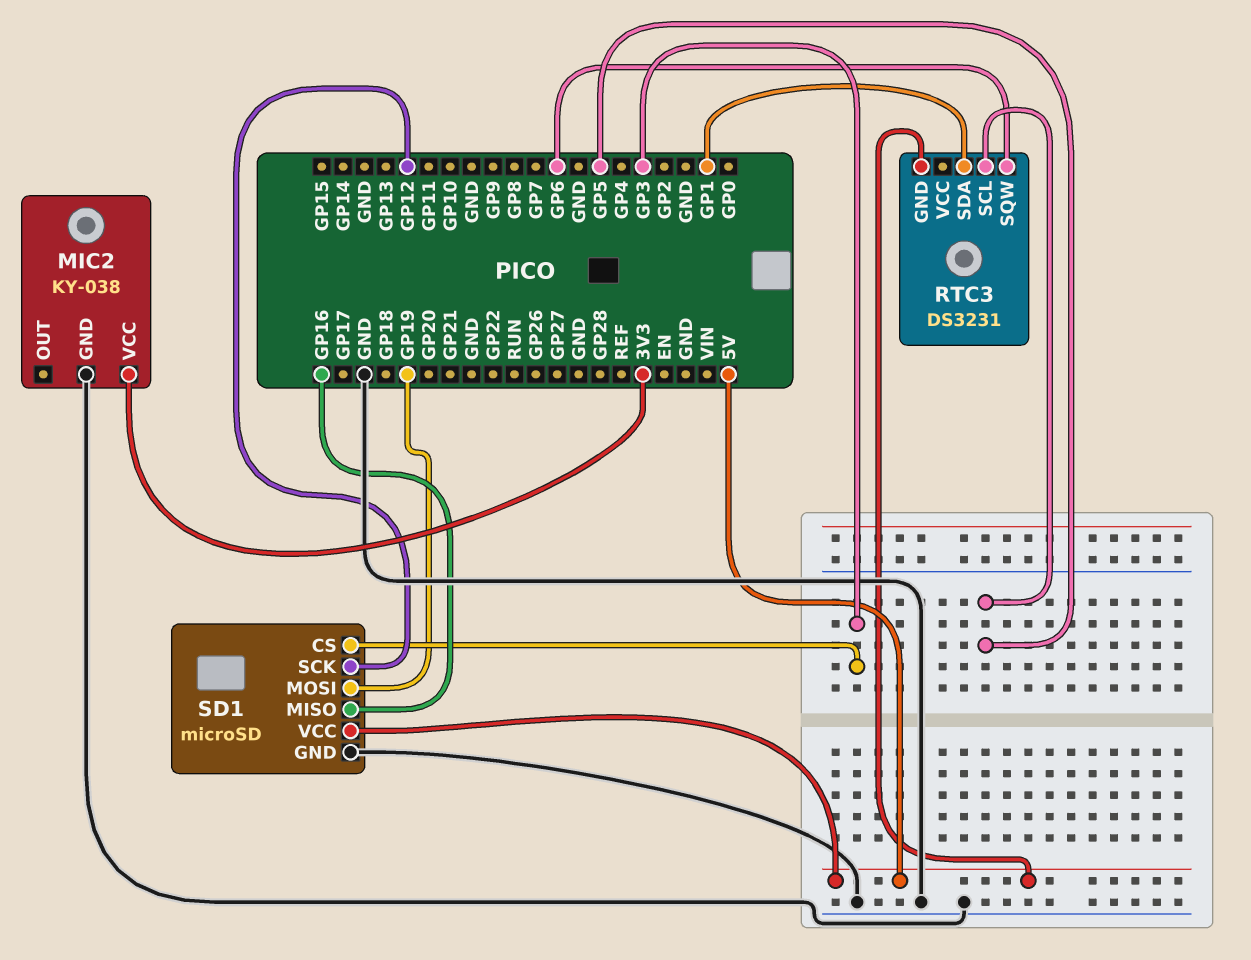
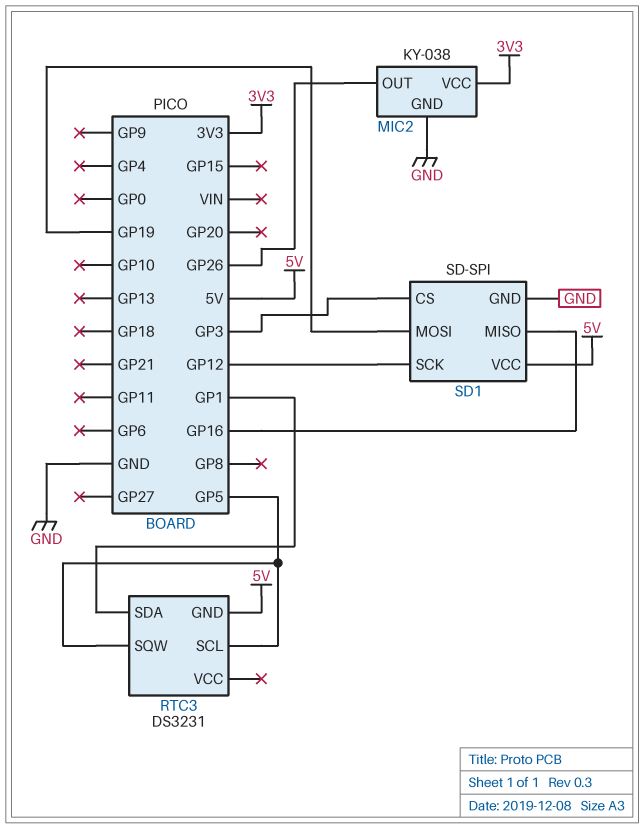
MIC2 pin OUT: none -> GP26
RTC3 pin SQW: GP6 -> GP5
SD1: microSD -> SD-SPI

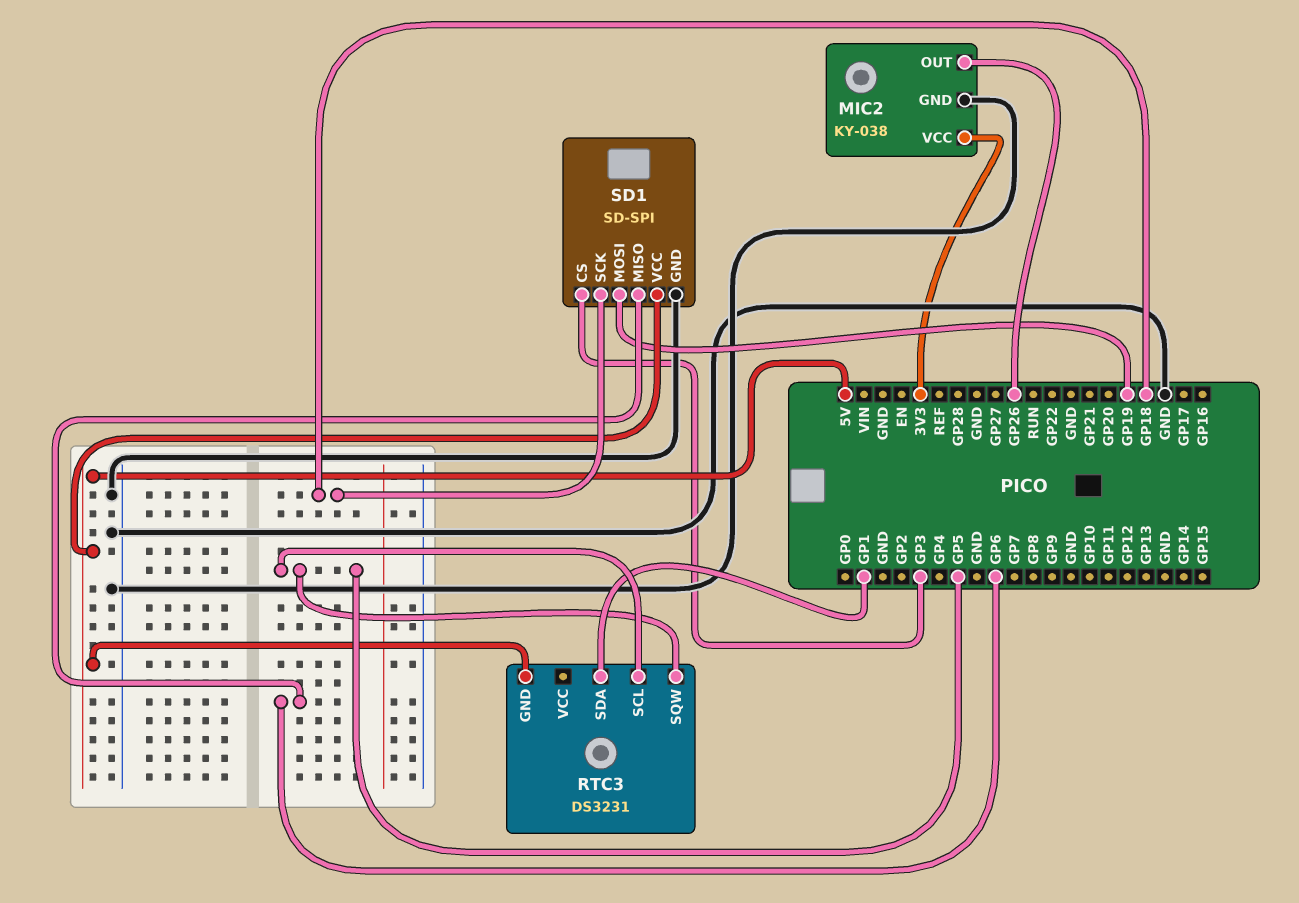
SD1 pin MISO: GP16 -> GP6
SD1 pin SCK: GP12 -> GP18

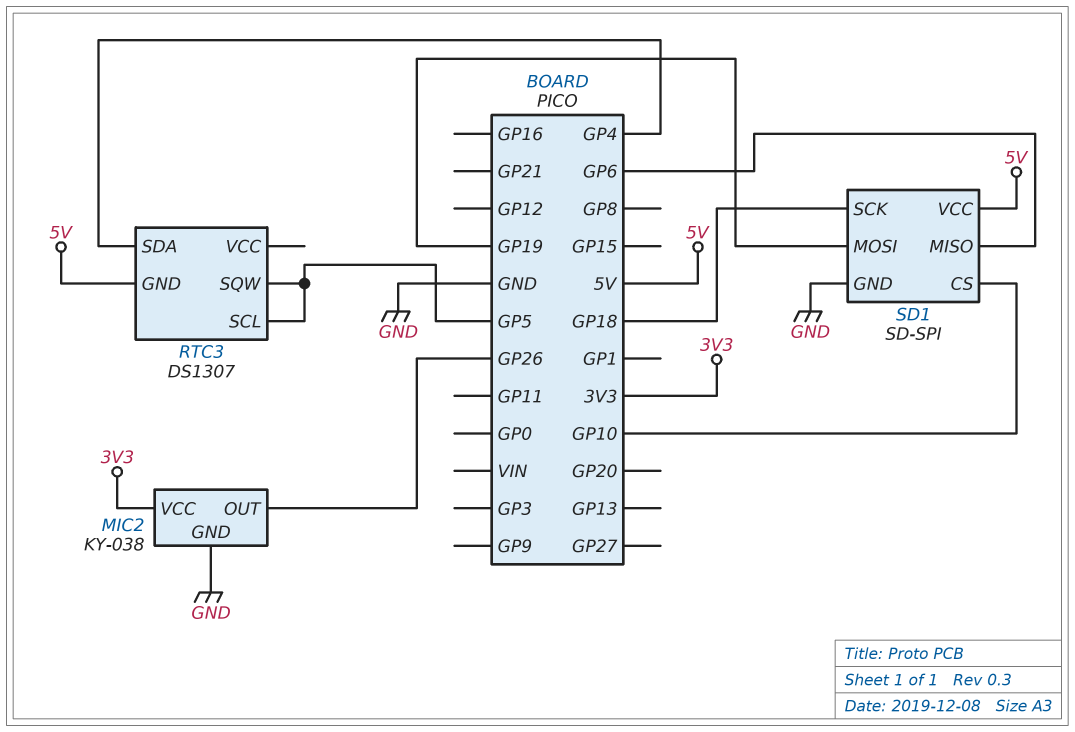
RTC3: DS3231 -> DS1307
RTC3 pin SDA: GP1 -> GP4
SD1 pin CS: GP3 -> GP10

